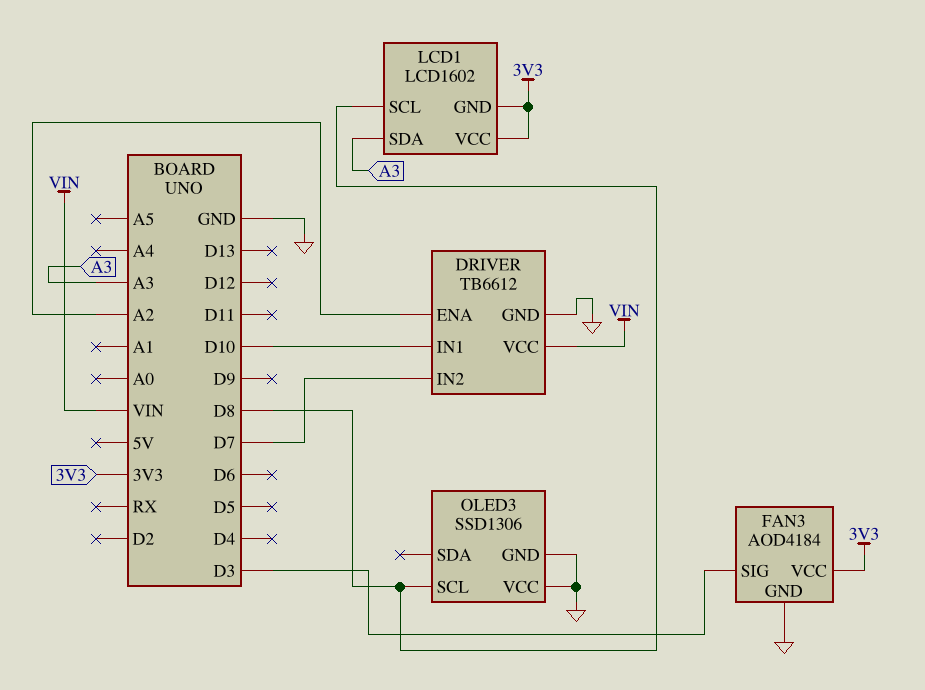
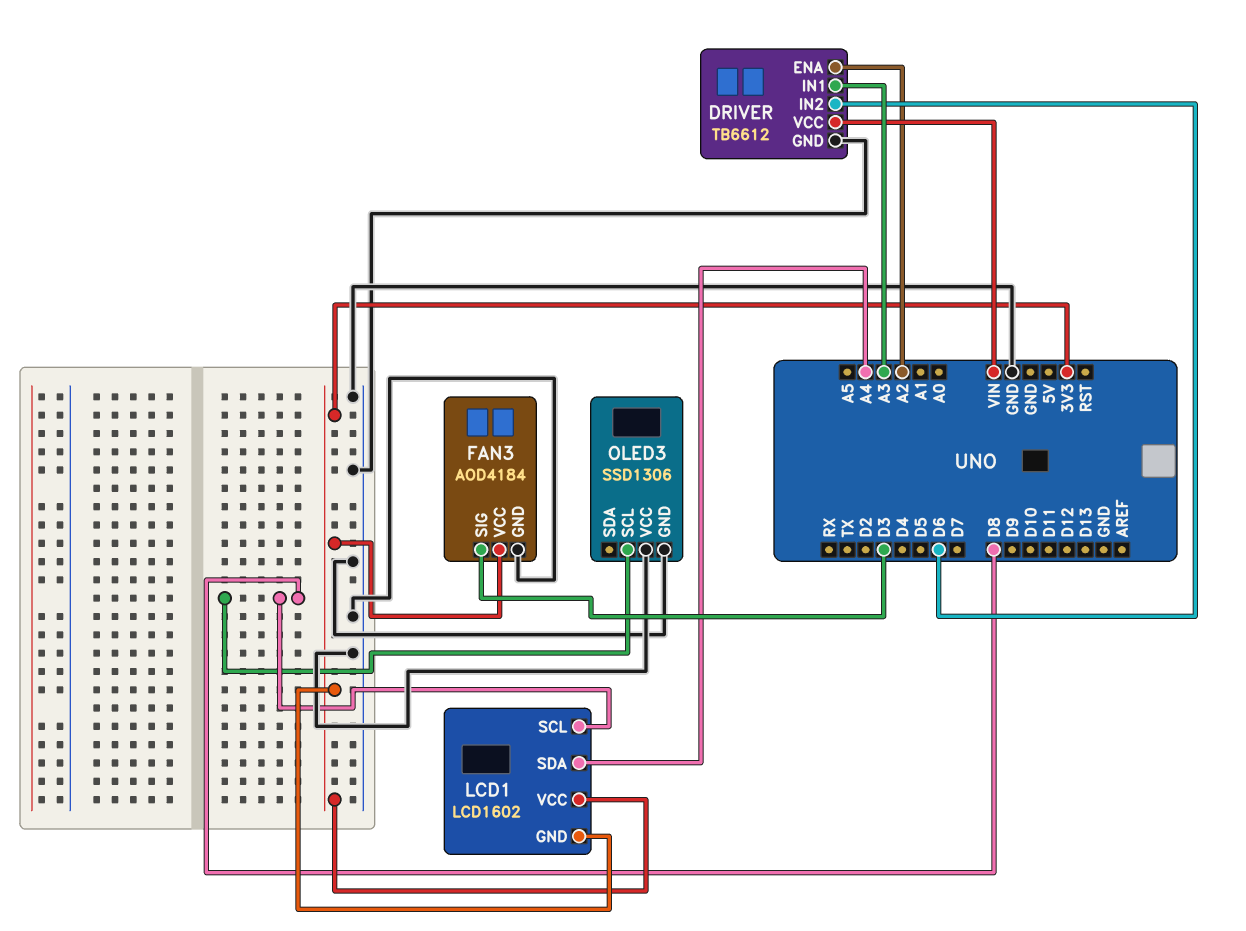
DRIVER pin IN1: D10 -> A3
DRIVER pin IN2: D7 -> D6
LCD1 pin SDA: A3 -> A4

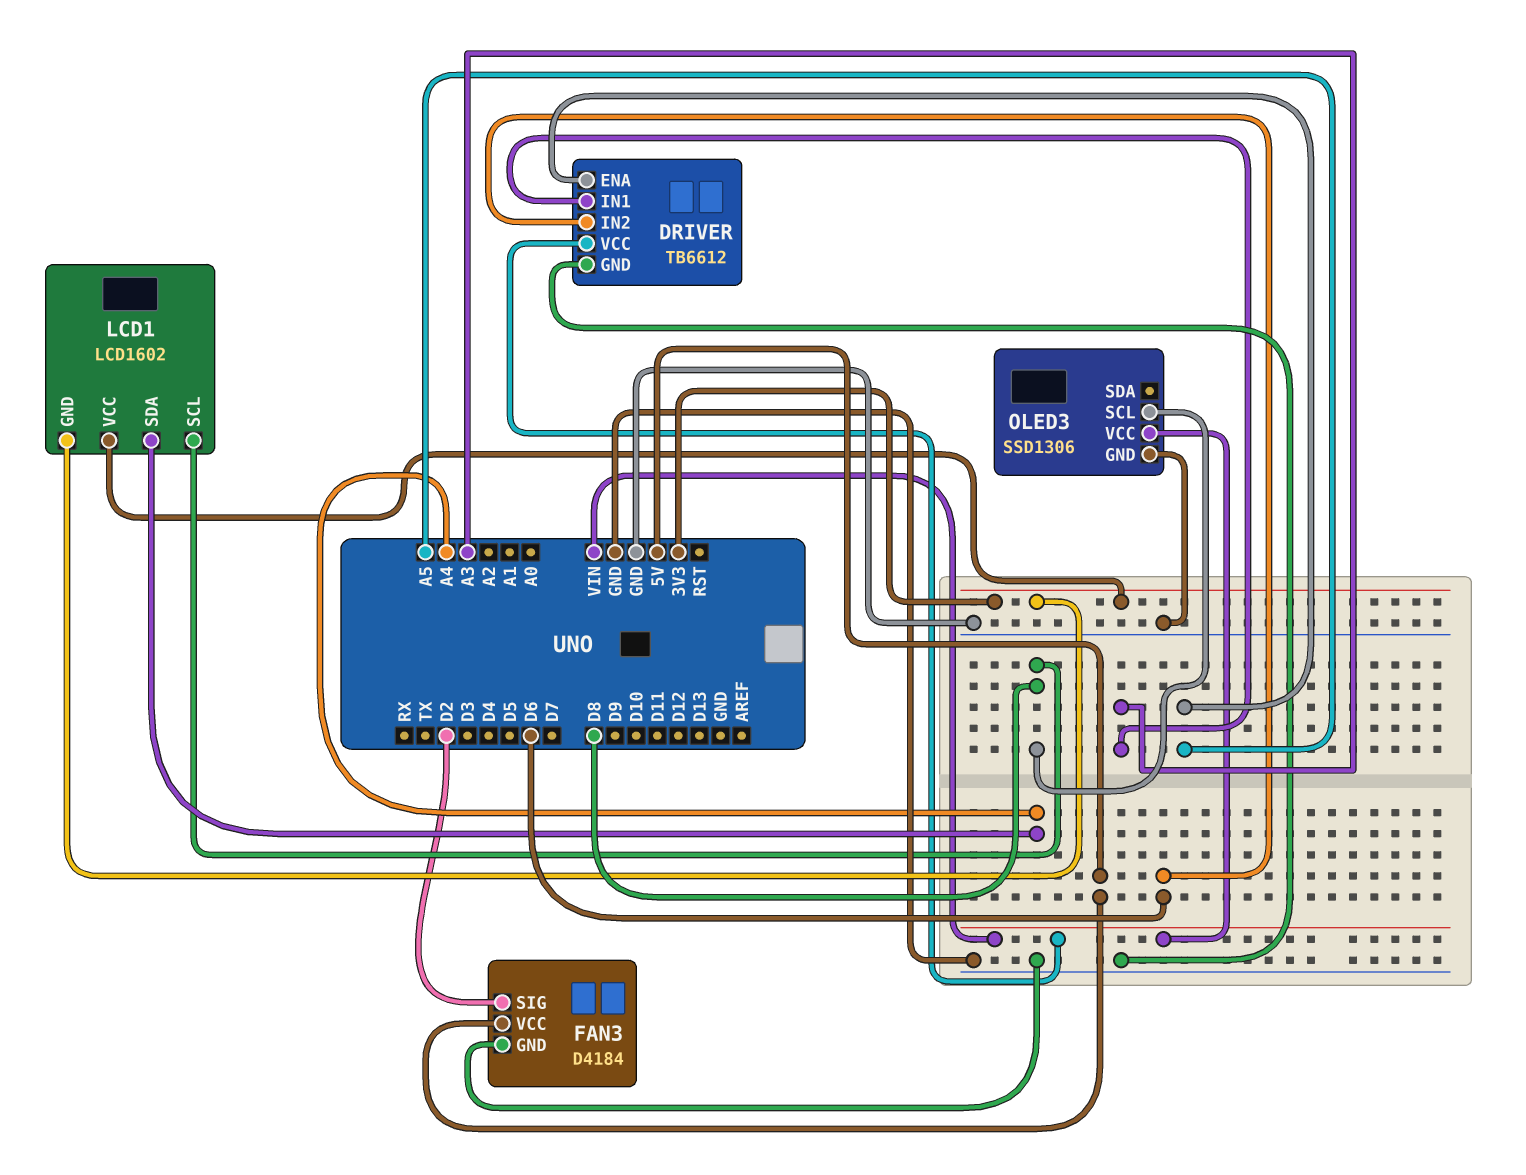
DRIVER pin ENA: A2 -> A5
FAN3: AOD4184 -> D4184
FAN3 pin SIG: D3 -> D2
FAN3 pin VCC: 3V3 -> 5V
OLED3 pin VCC: GND -> VIN

